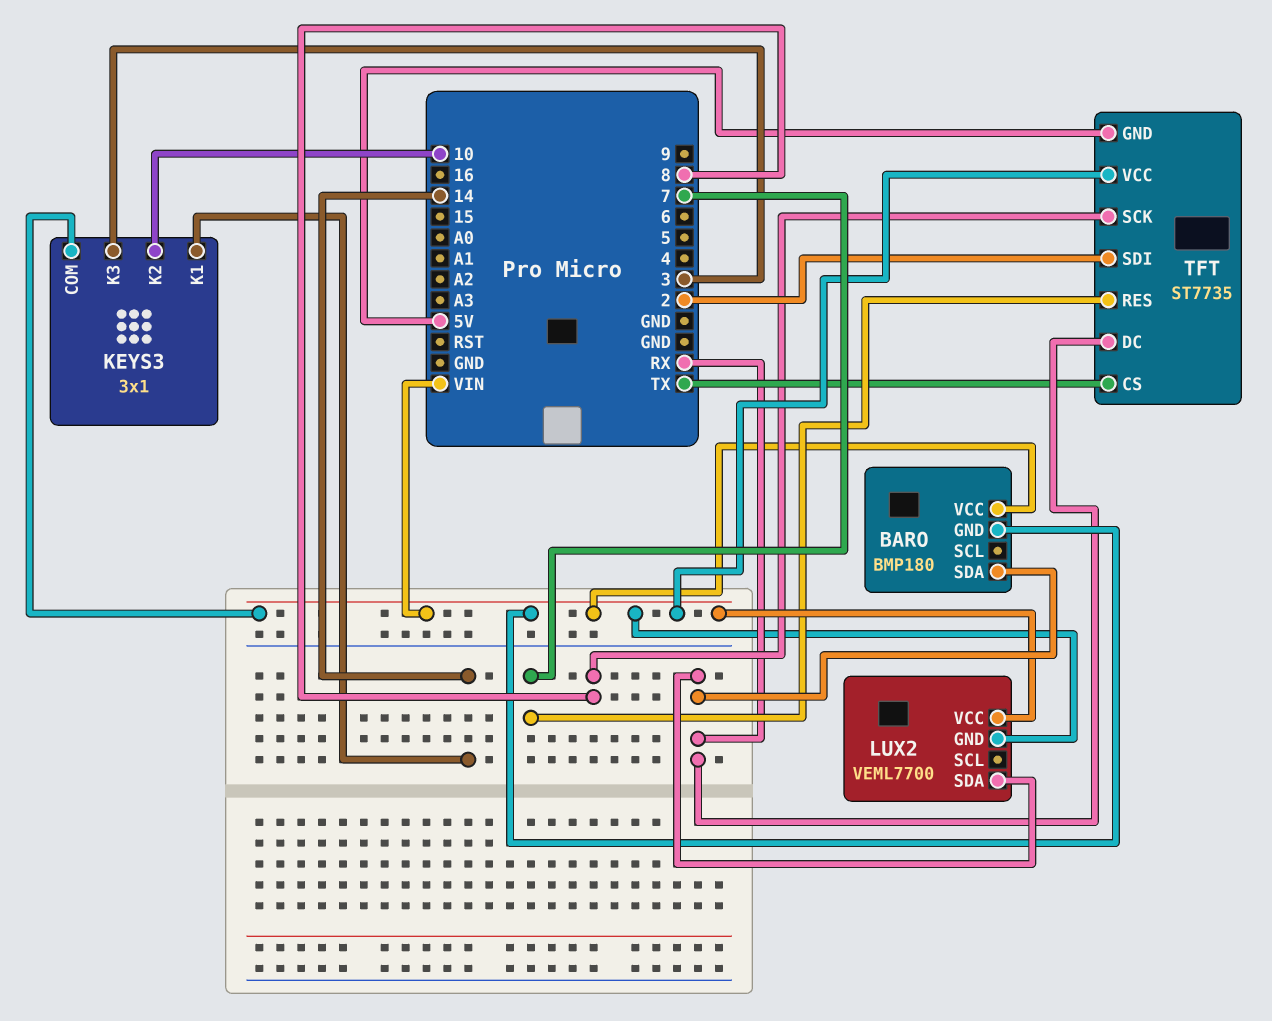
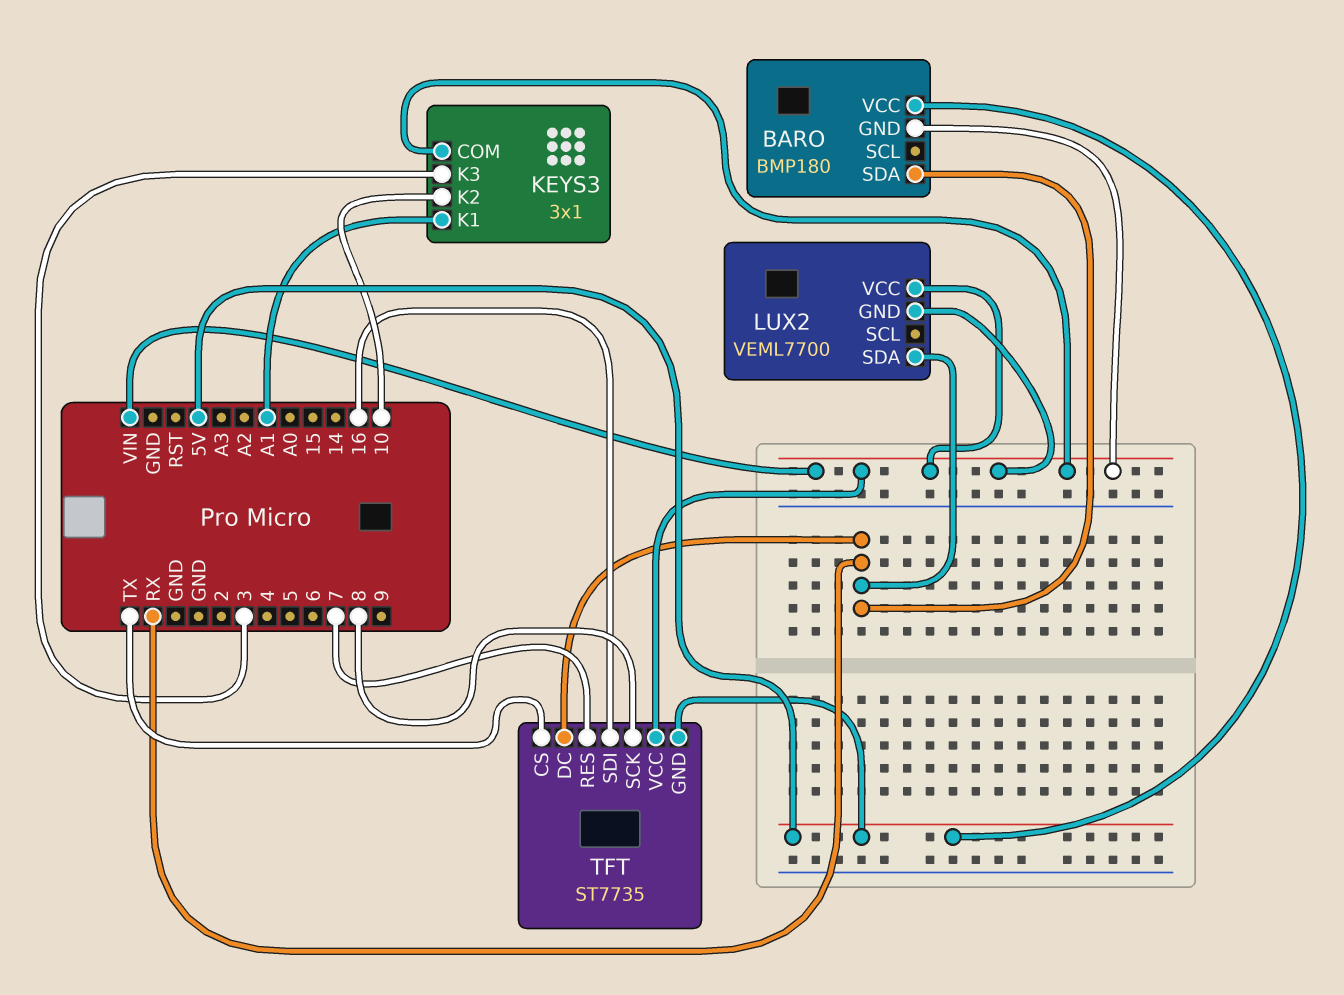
BARO pin VCC: VIN -> 5V
KEYS3 pin K1: 14 -> A1
TFT pin SDI: 2 -> 16

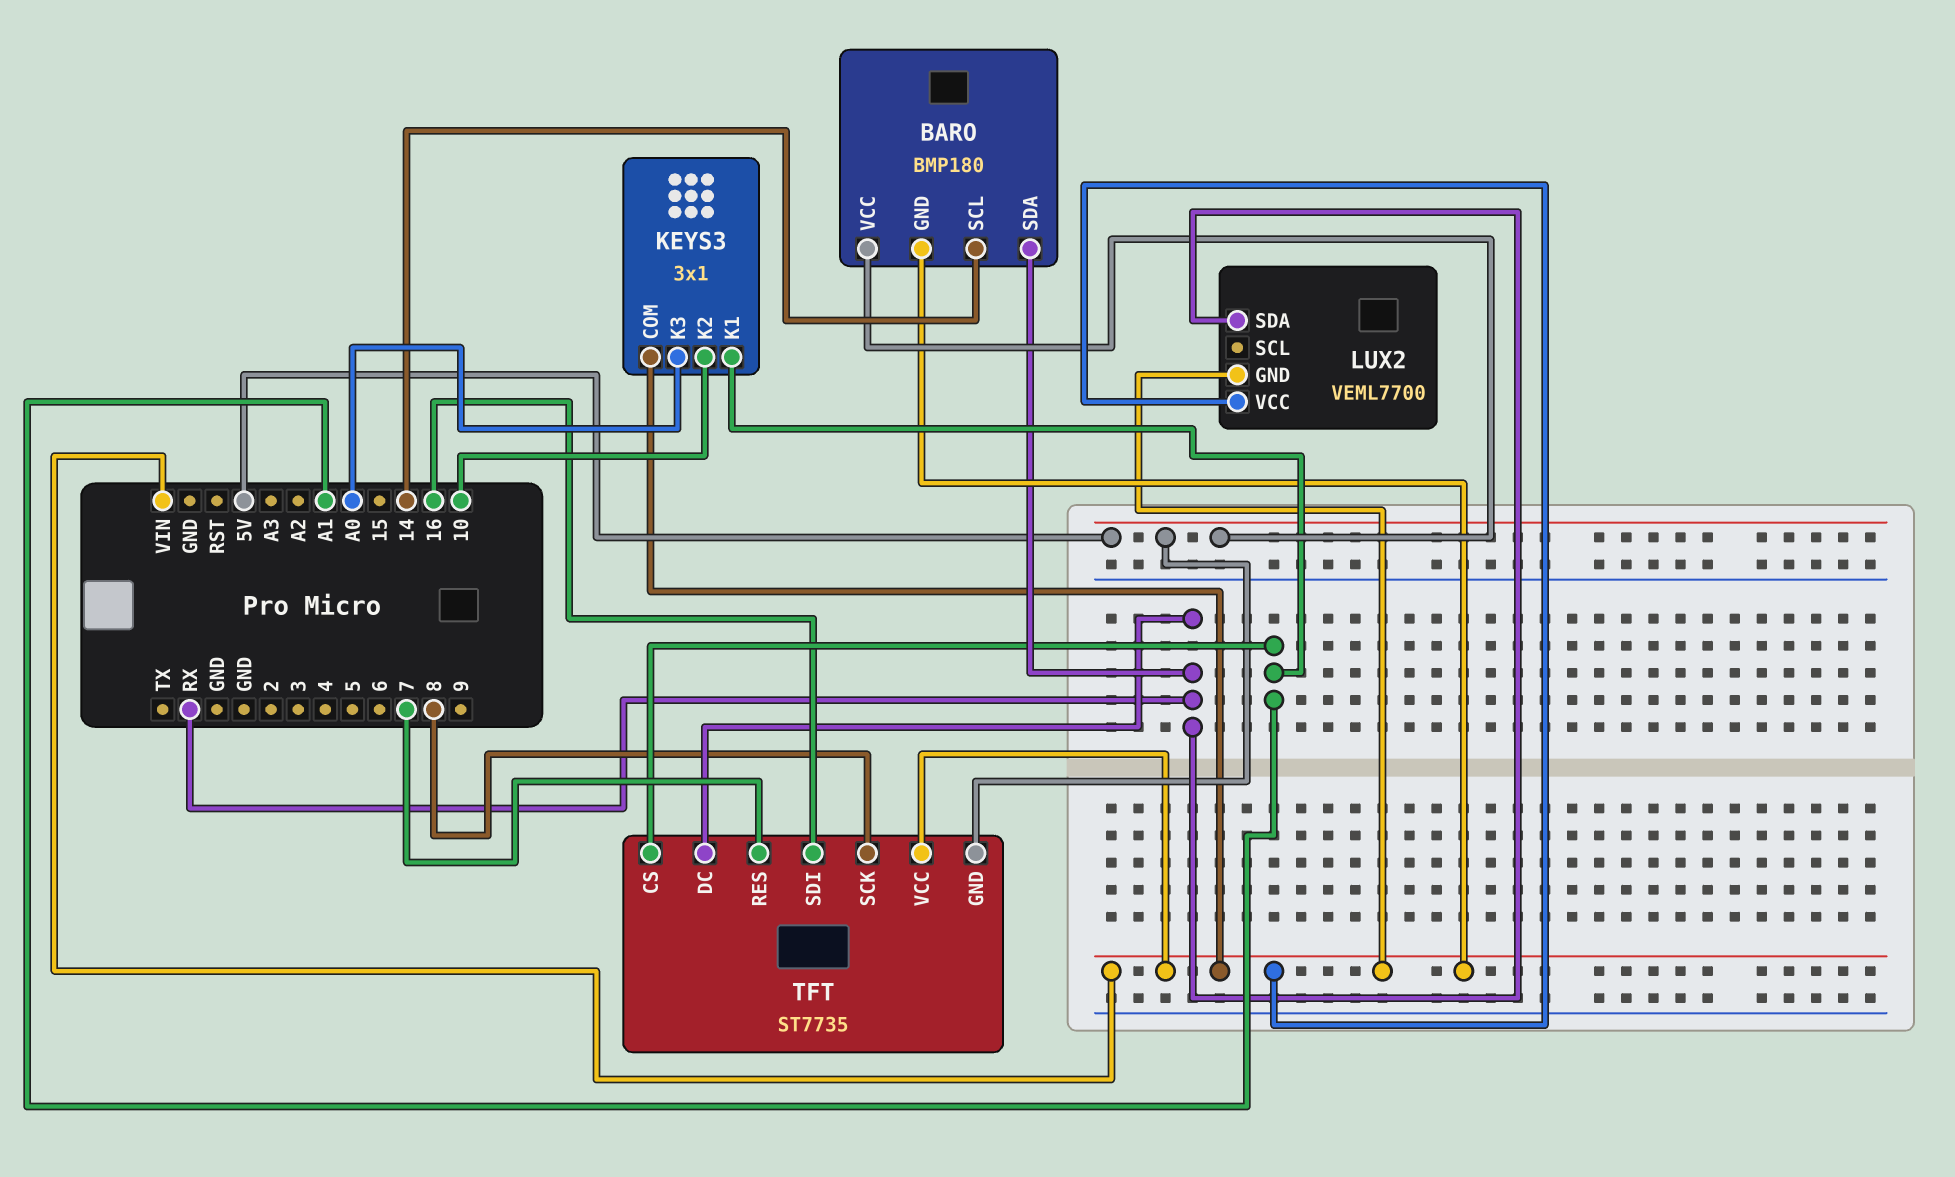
BARO pin SCL: none -> 14
KEYS3 pin K3: 3 -> A0
TFT pin CS: TX -> A1

